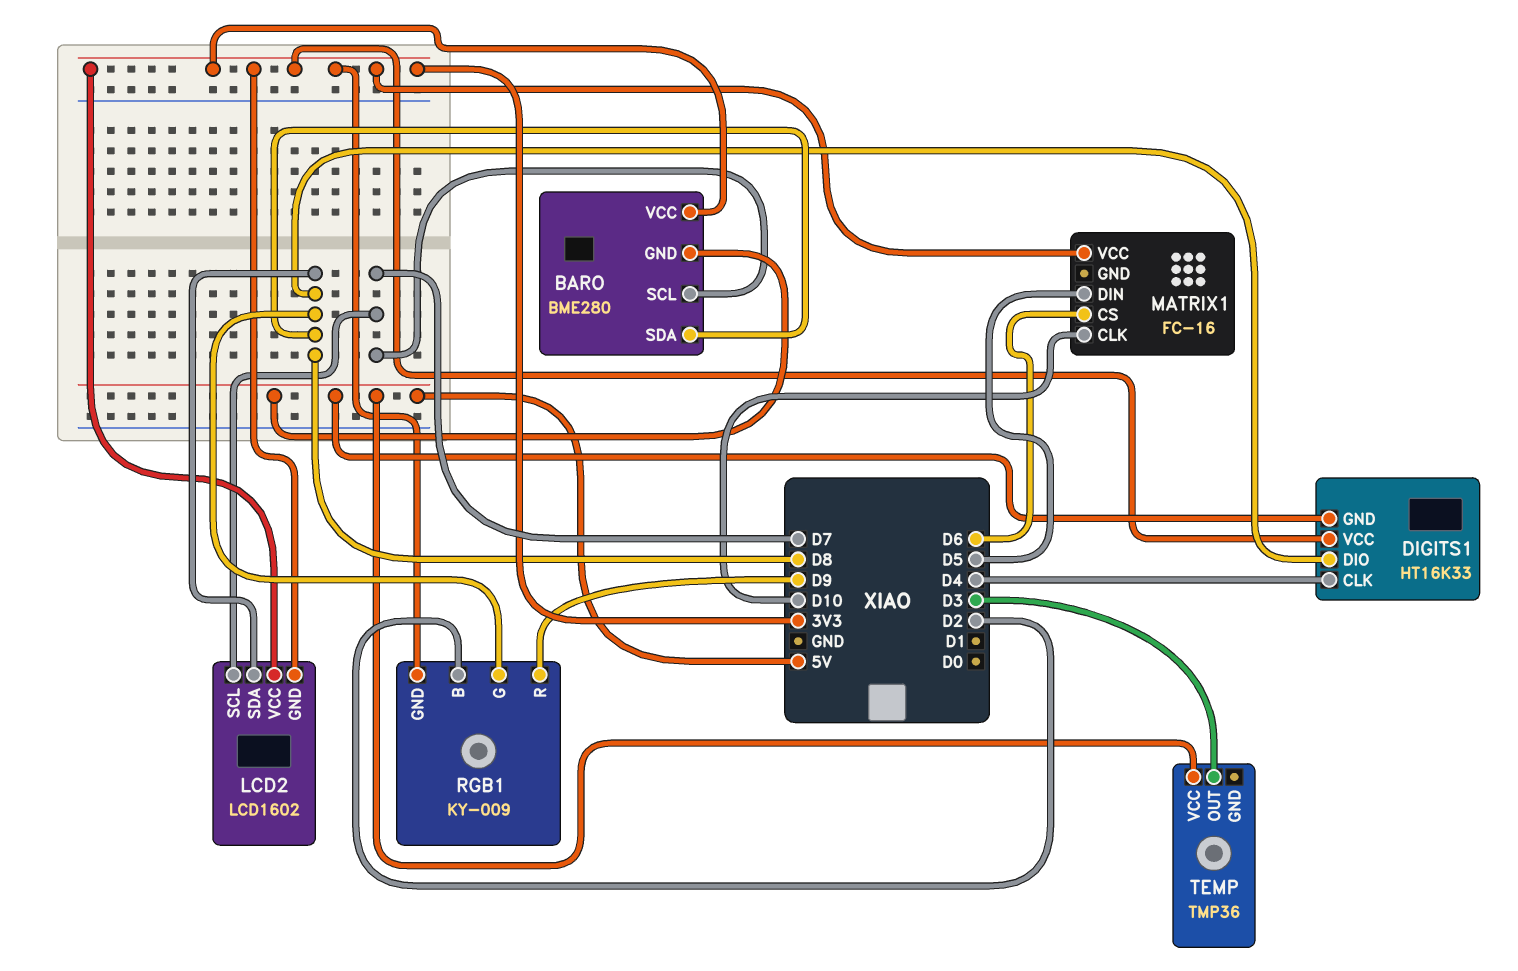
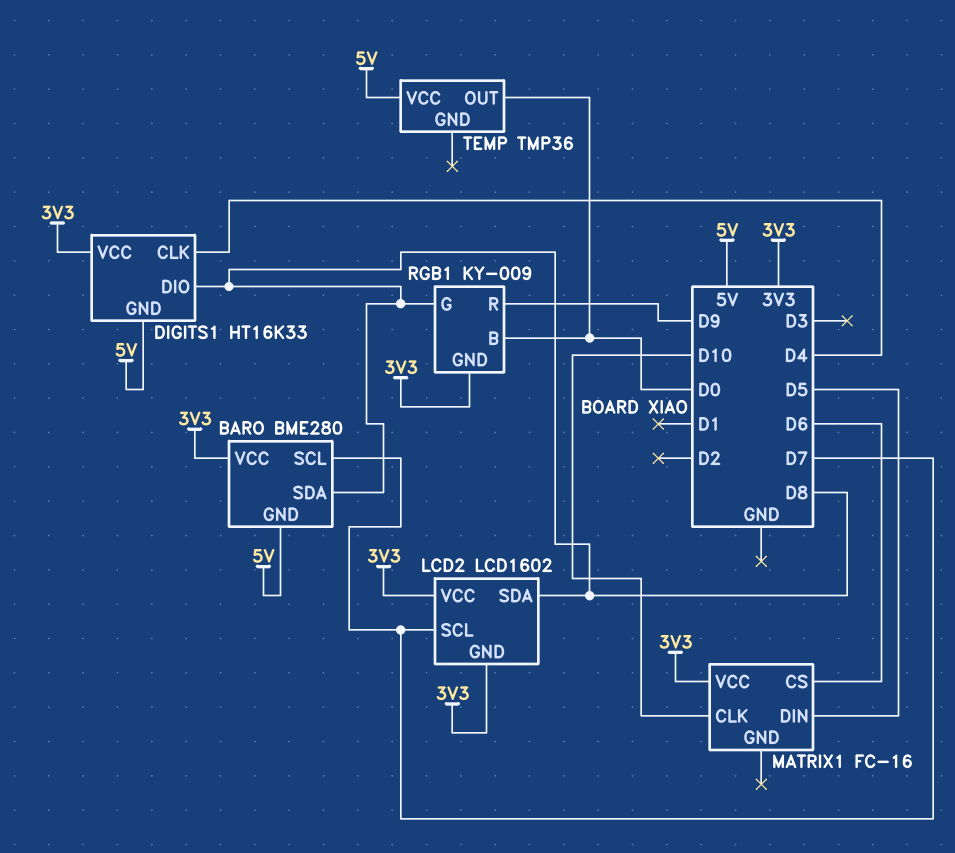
RGB1 pin B: D2 -> D0
TEMP pin OUT: D3 -> D0

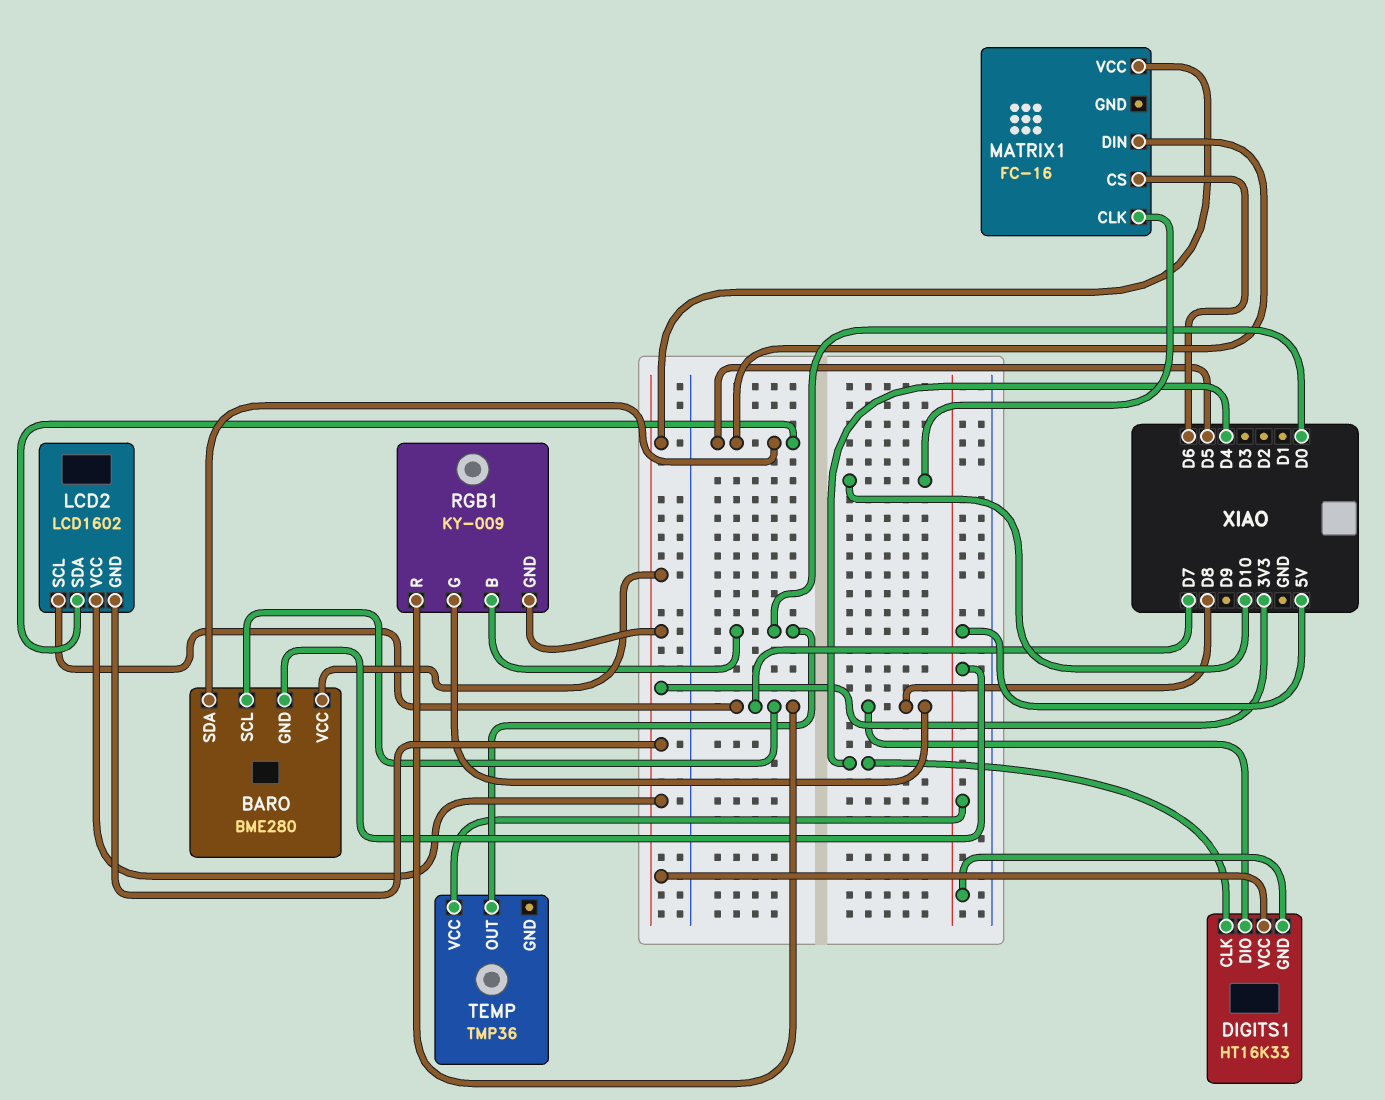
BARO pin SDA: D8 -> D5
LCD2 pin SDA: D8 -> D5
RGB1 pin R: D9 -> D7

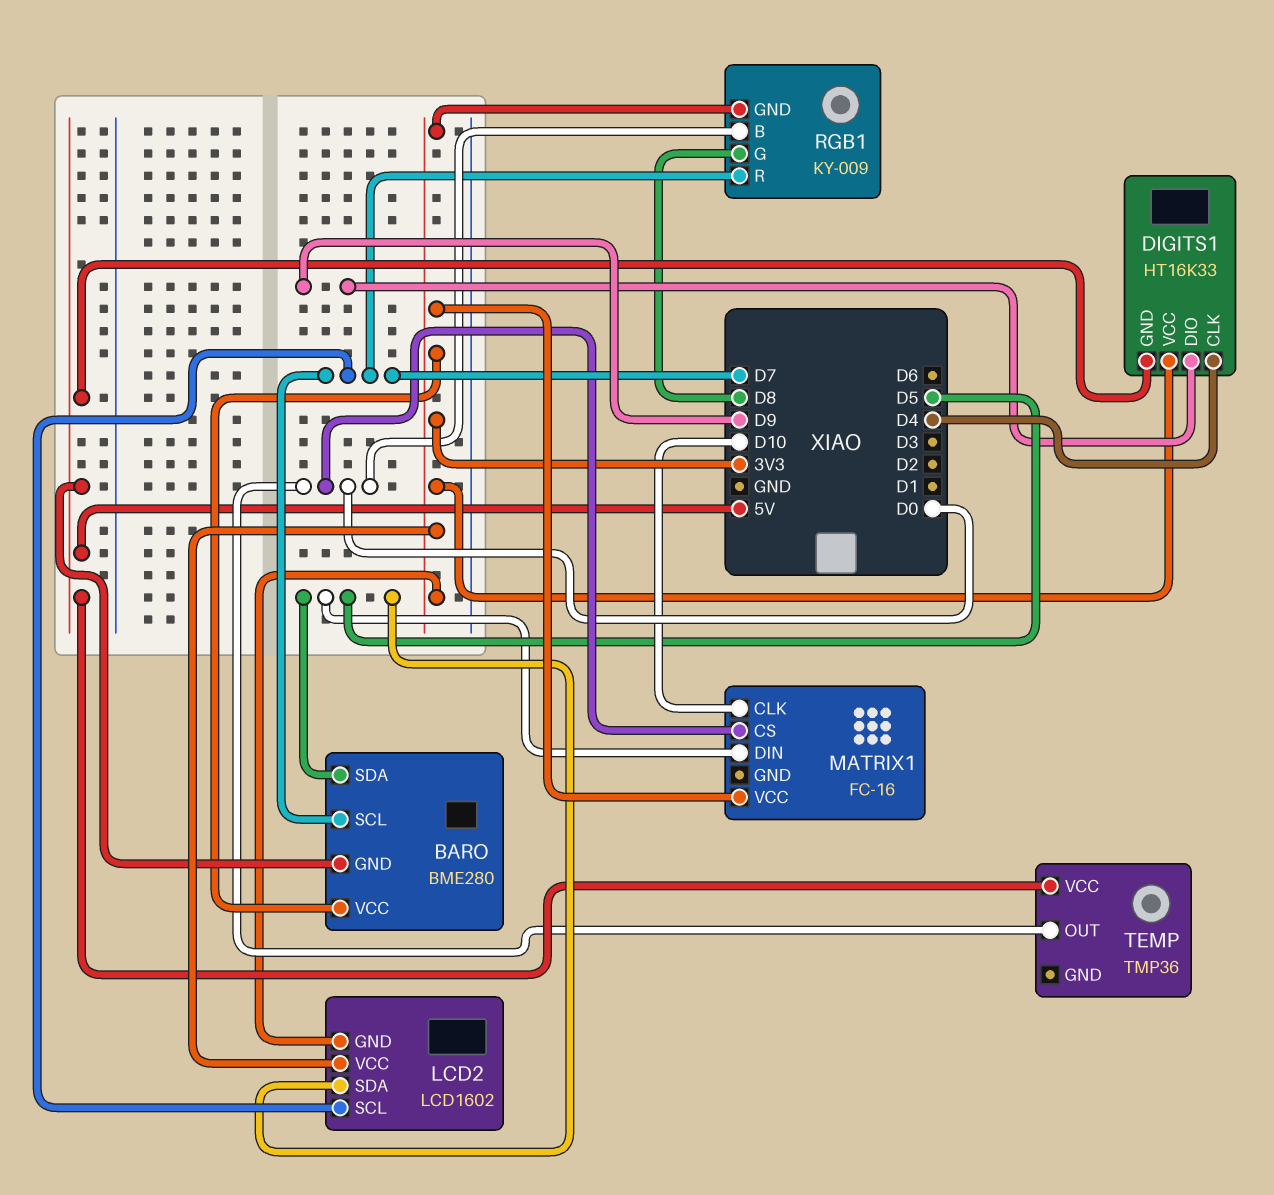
DIGITS1 pin DIO: D8 -> D9
MATRIX1 pin CS: D6 -> D0

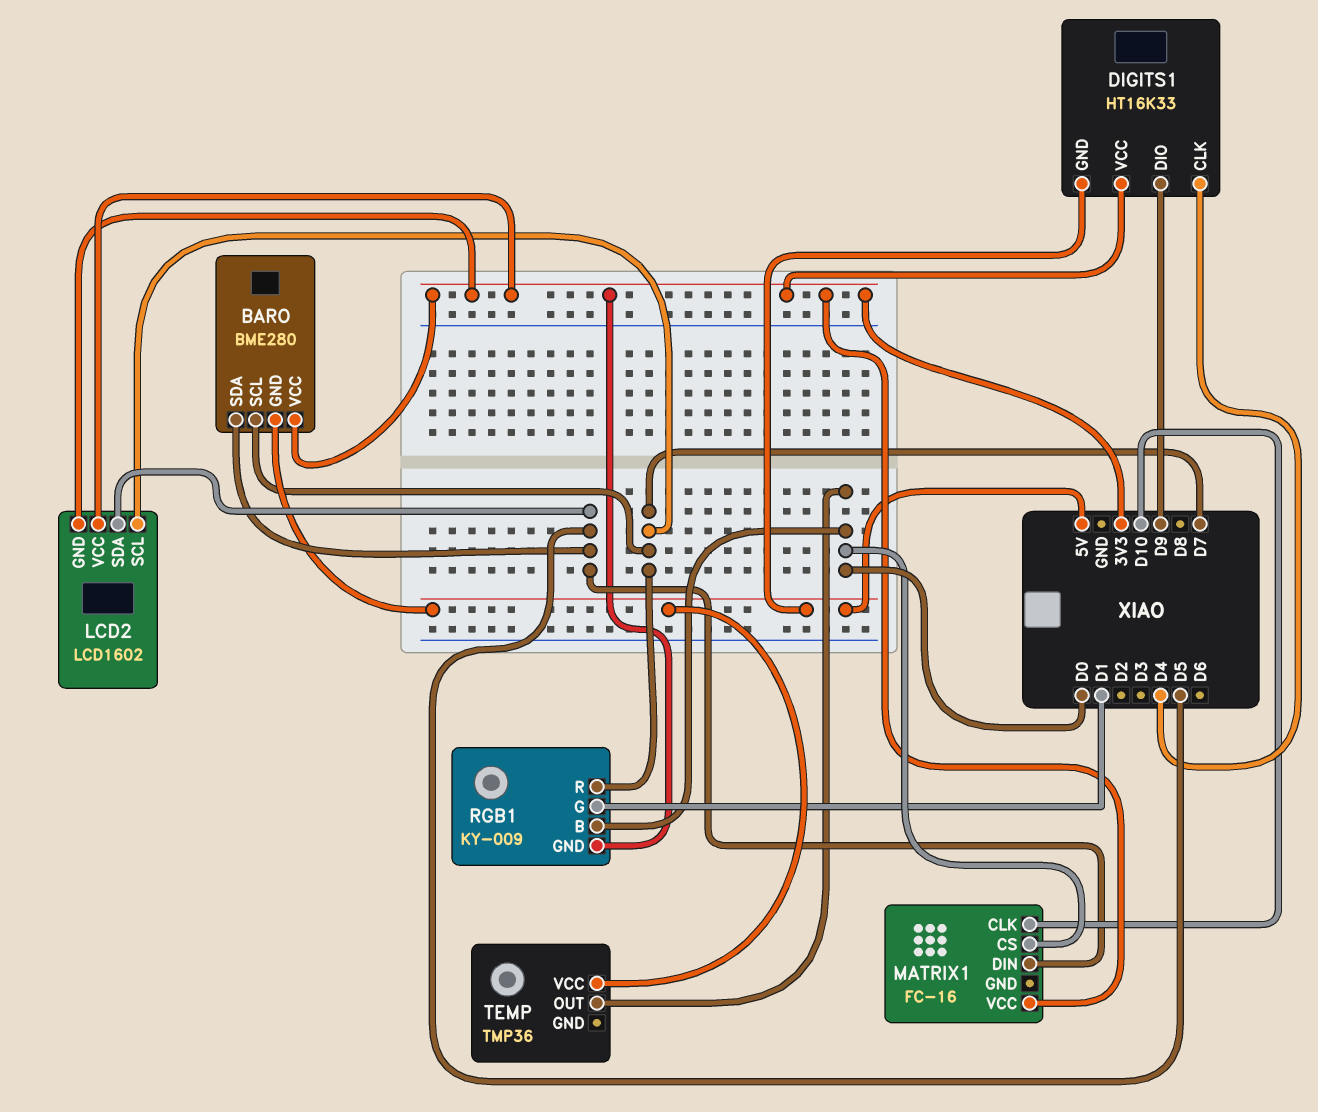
RGB1 pin G: D8 -> D1

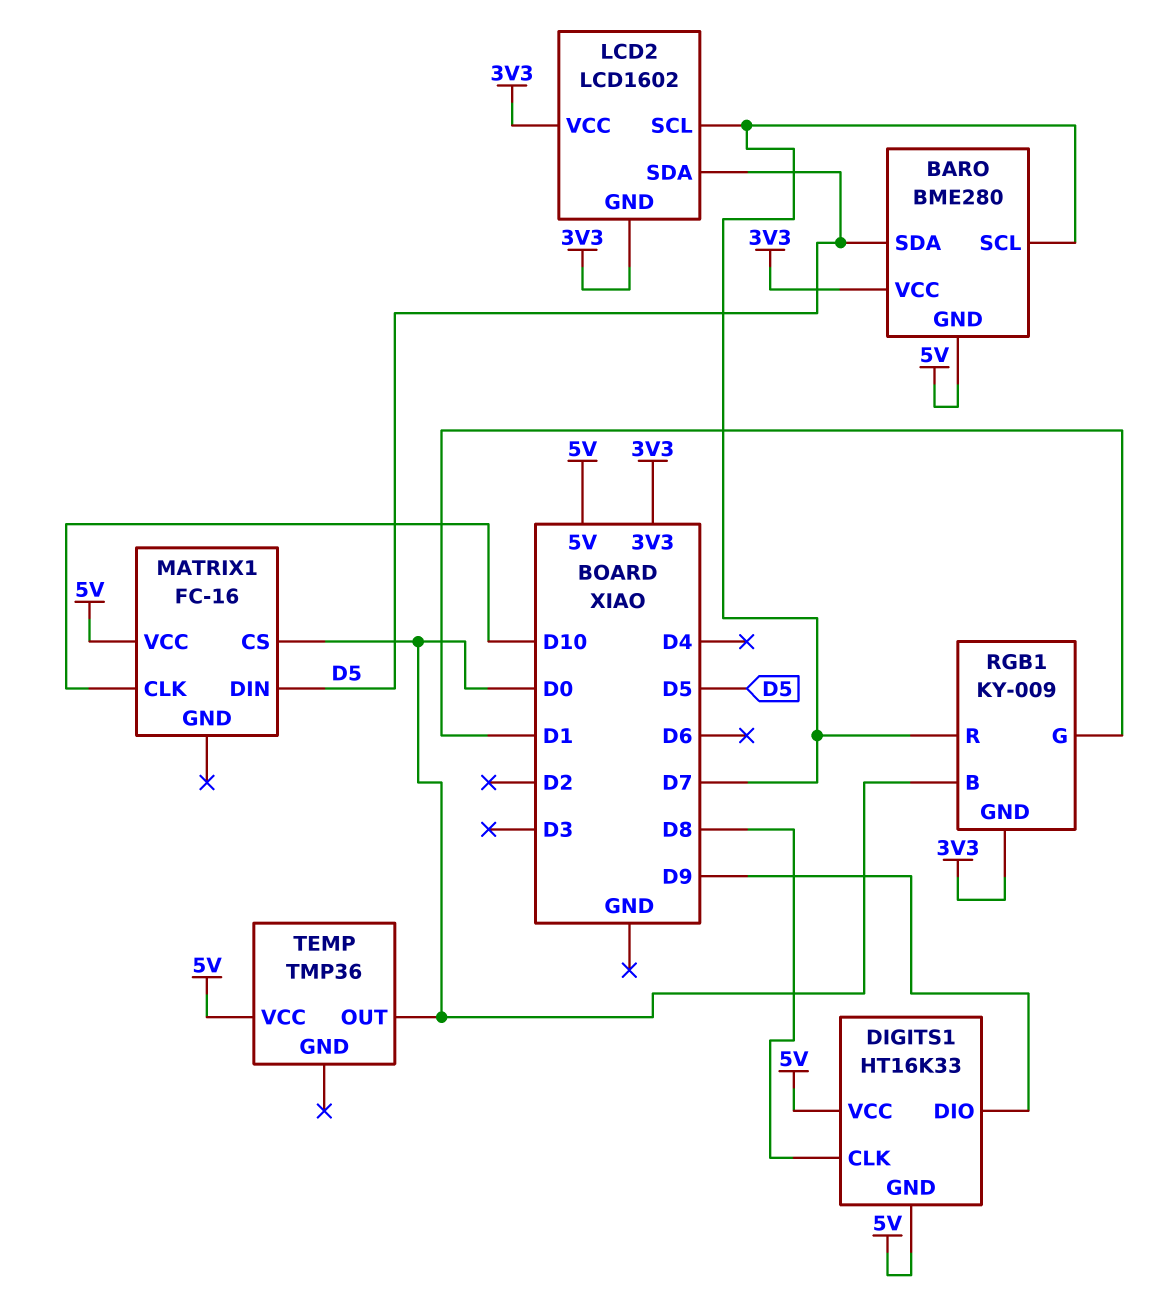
DIGITS1 pin CLK: D4 -> D8
DIGITS1 pin VCC: 3V3 -> 5V
MATRIX1 pin VCC: 3V3 -> 5V

